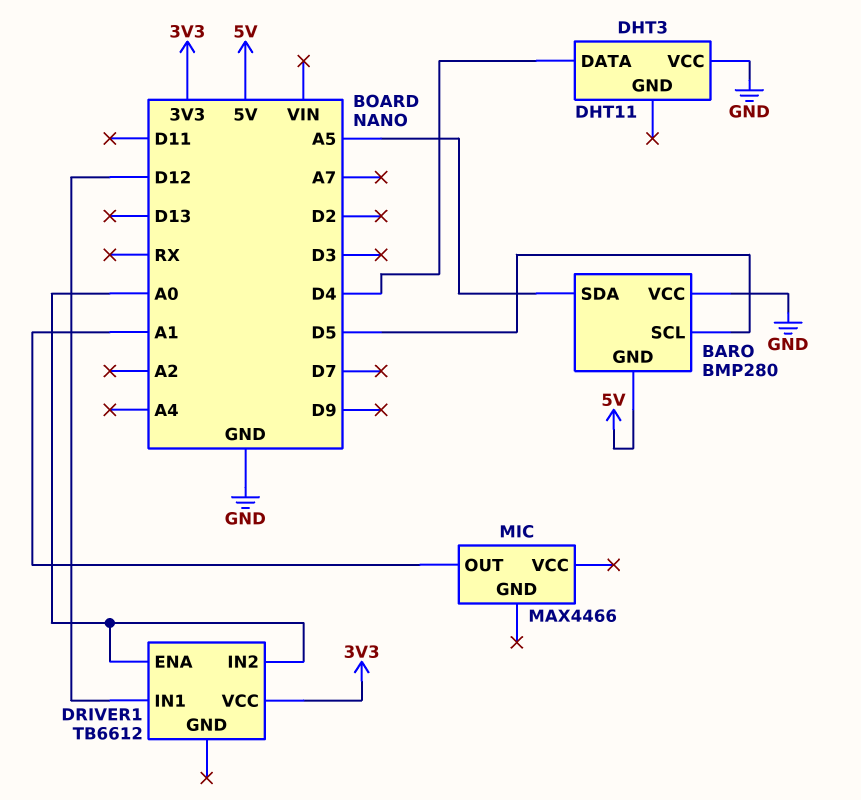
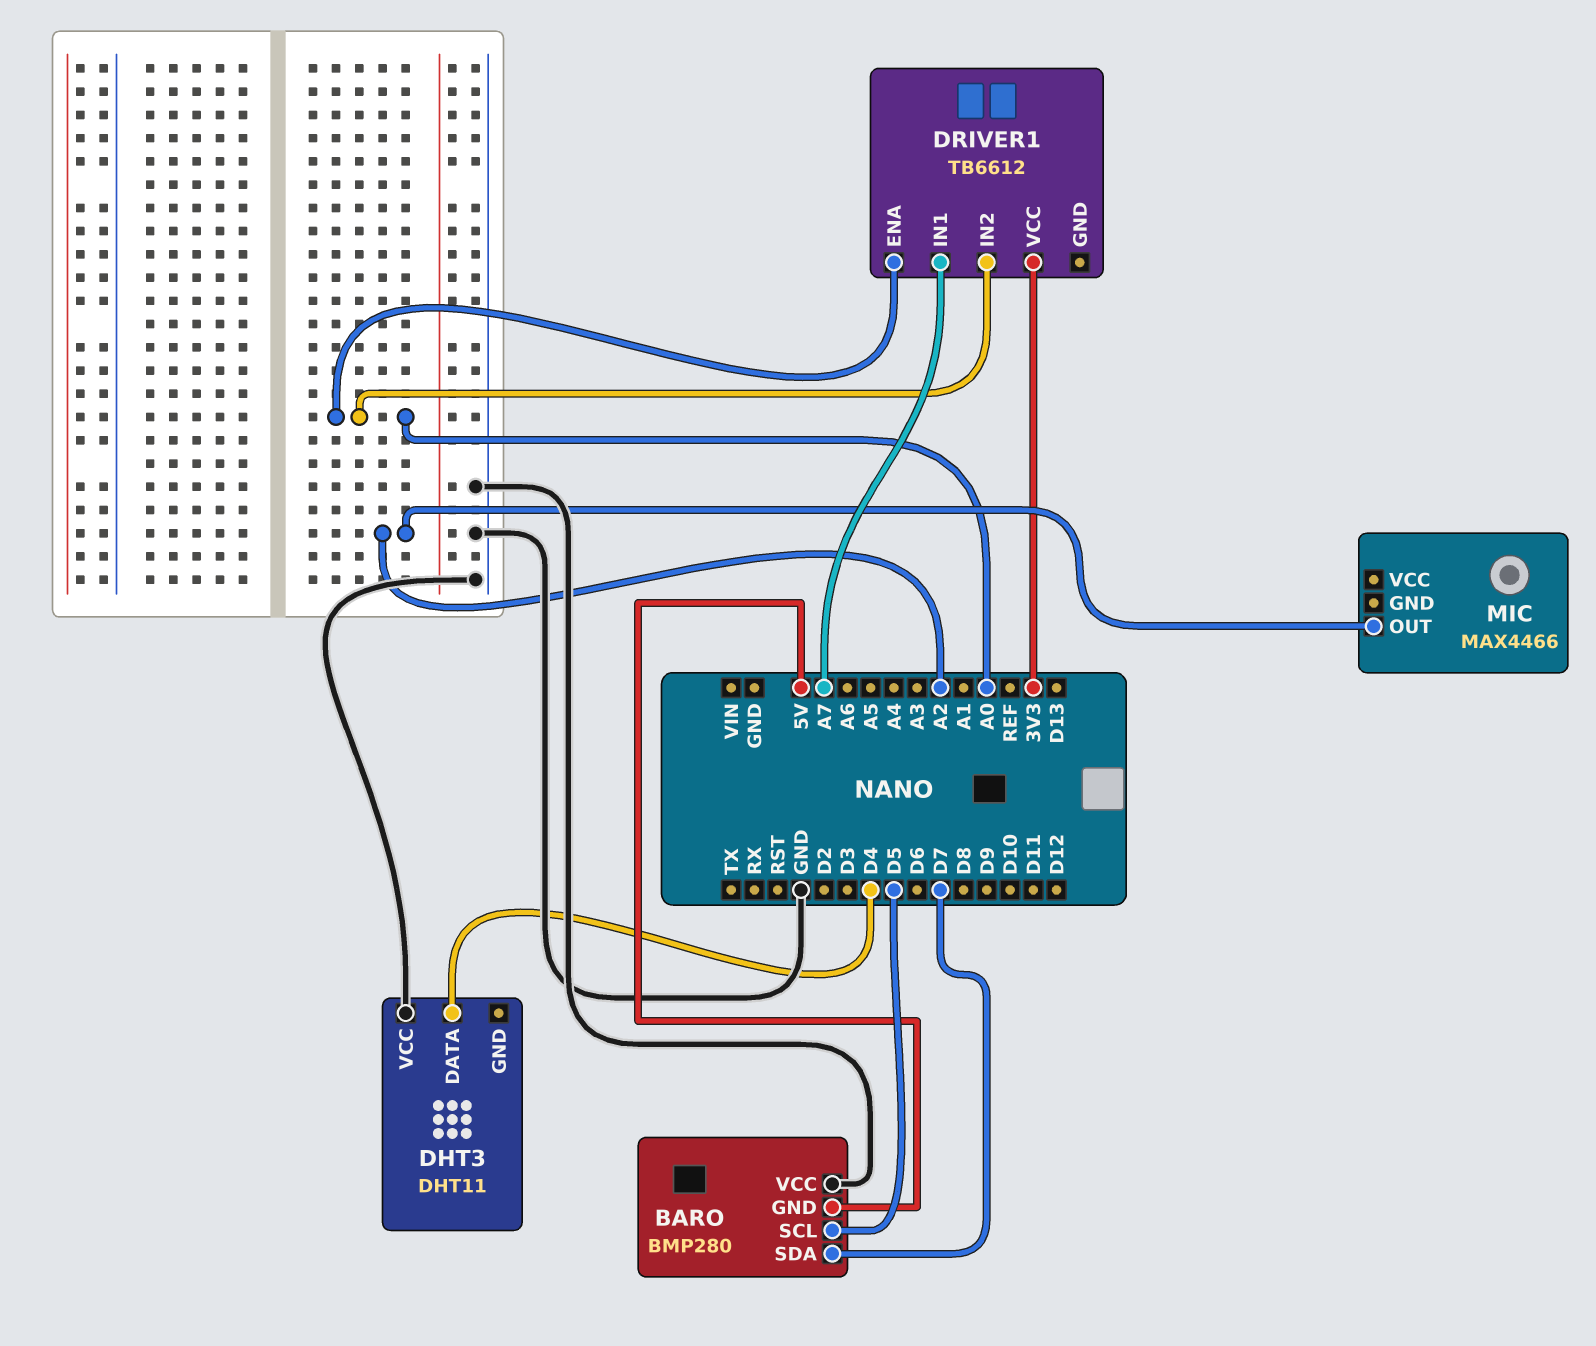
BARO pin SDA: A5 -> D7
DRIVER1 pin IN1: D12 -> A7
MIC pin OUT: A1 -> A2

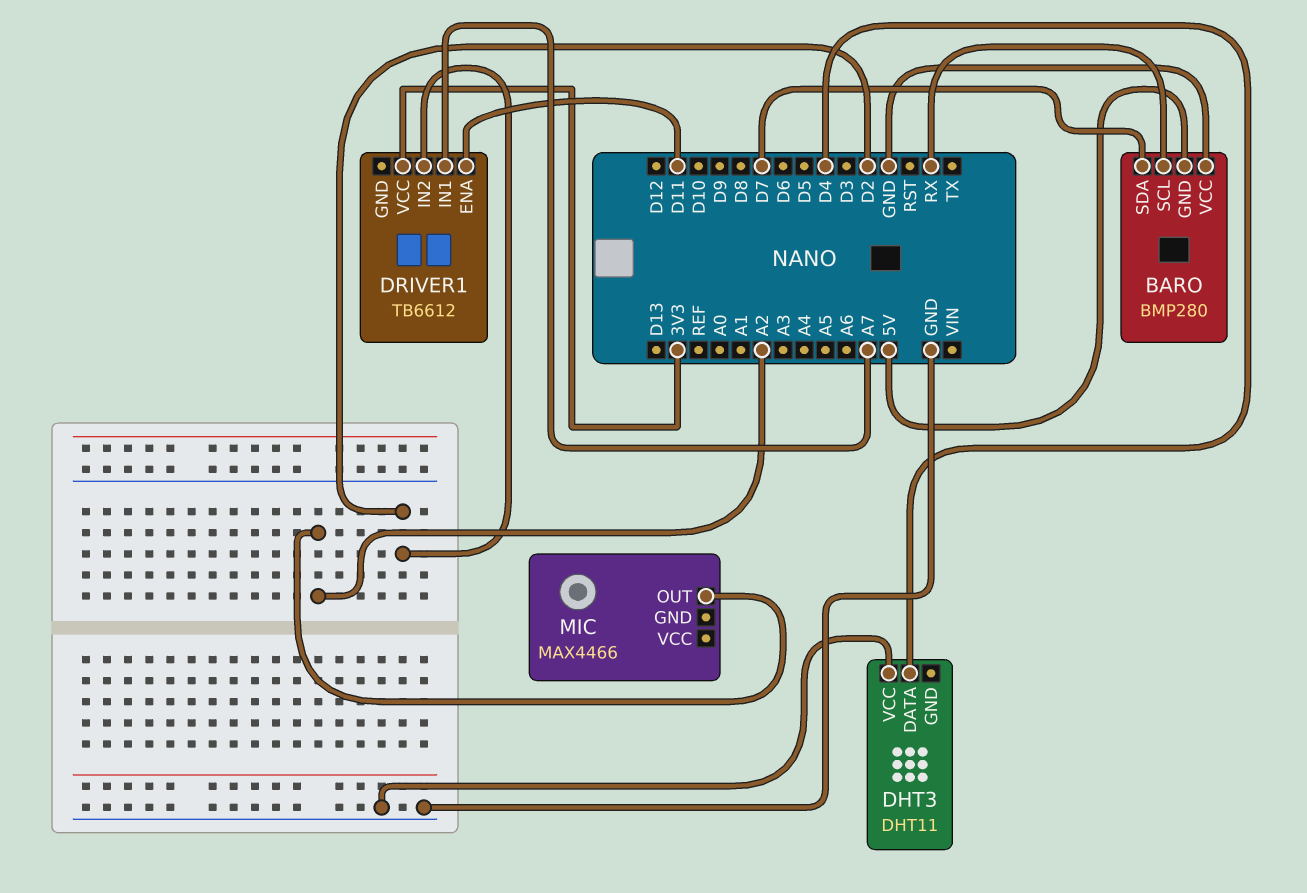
BARO pin SCL: D5 -> RX
DRIVER1 pin ENA: A0 -> D11
DRIVER1 pin IN2: A0 -> D2

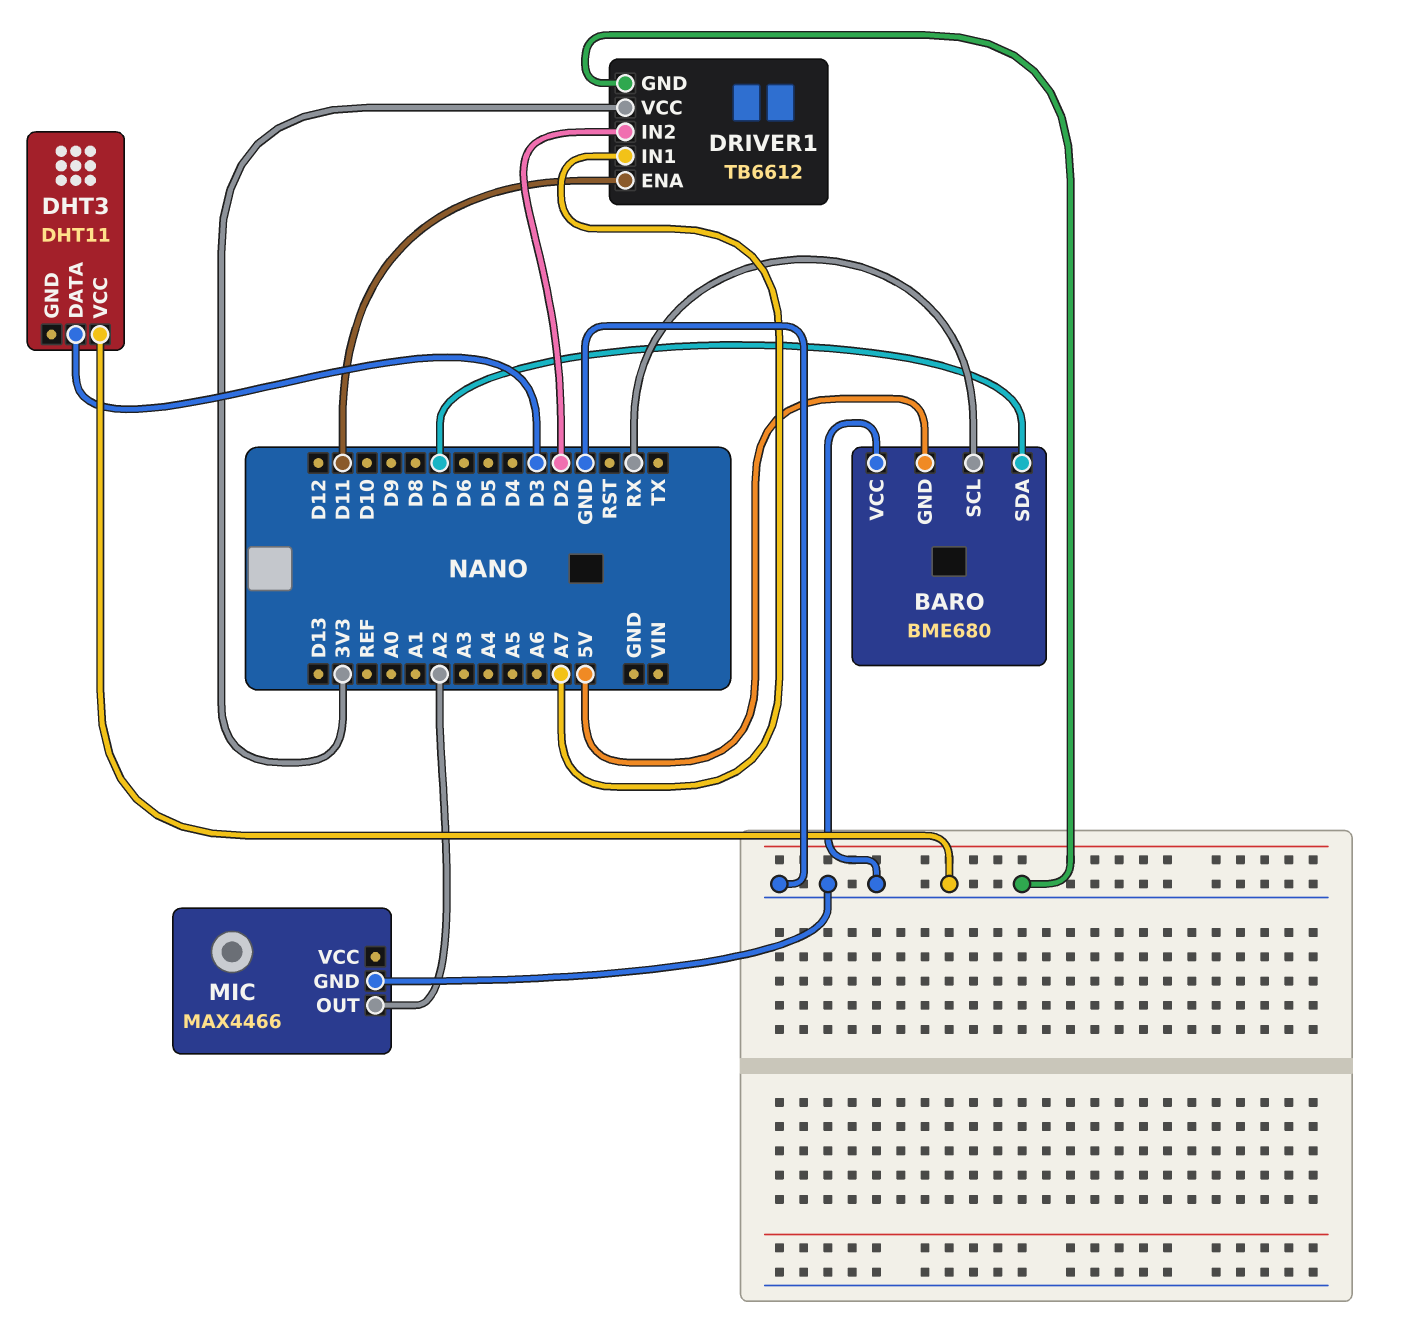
BARO: BMP280 -> BME680
DHT3 pin DATA: D4 -> D3
DRIVER1 pin GND: none -> GND
MIC pin GND: none -> GND

